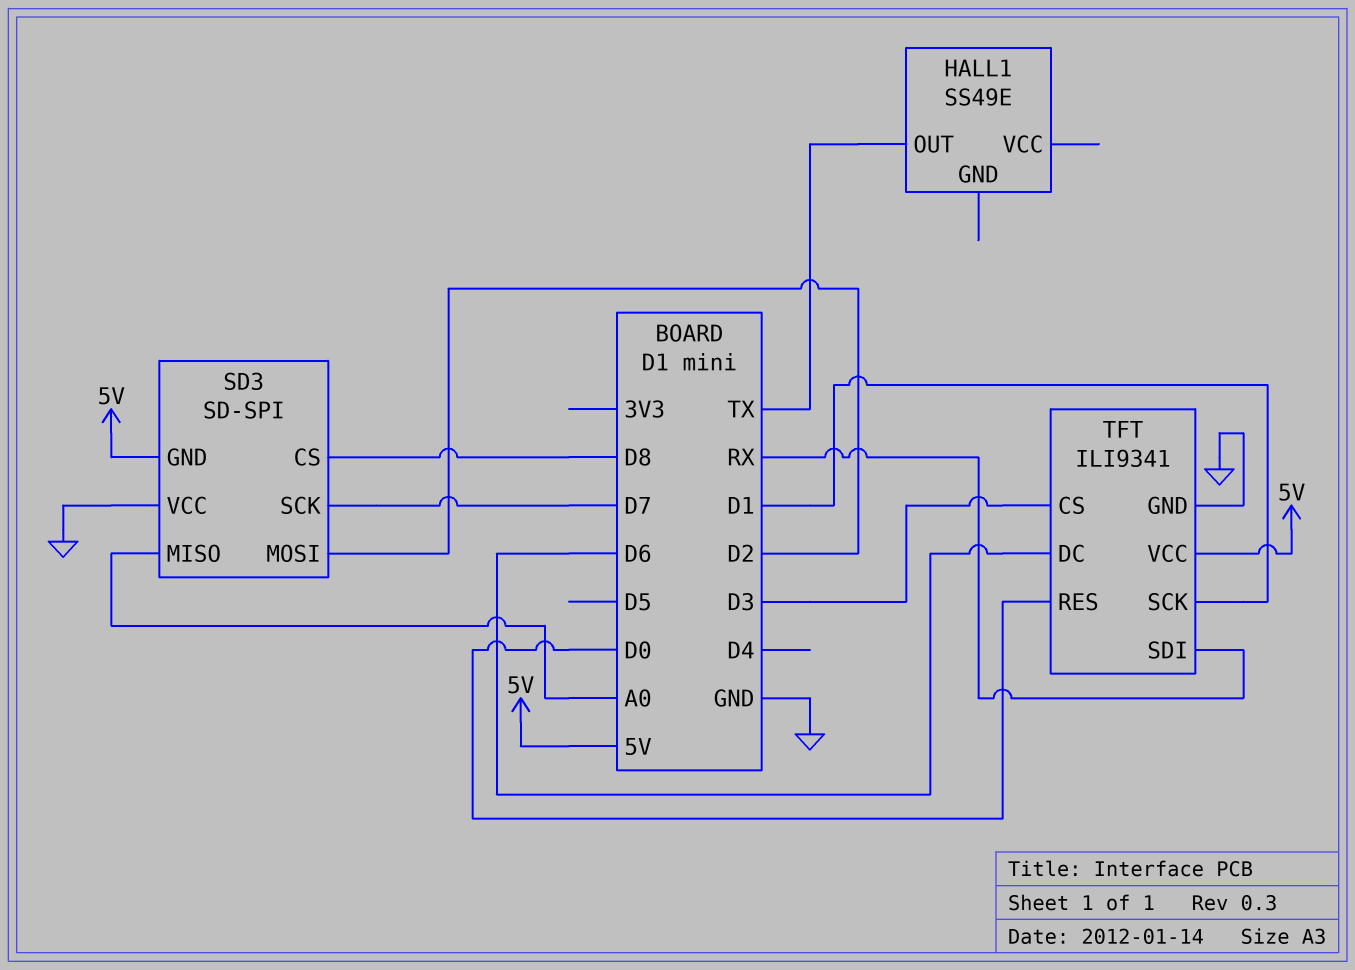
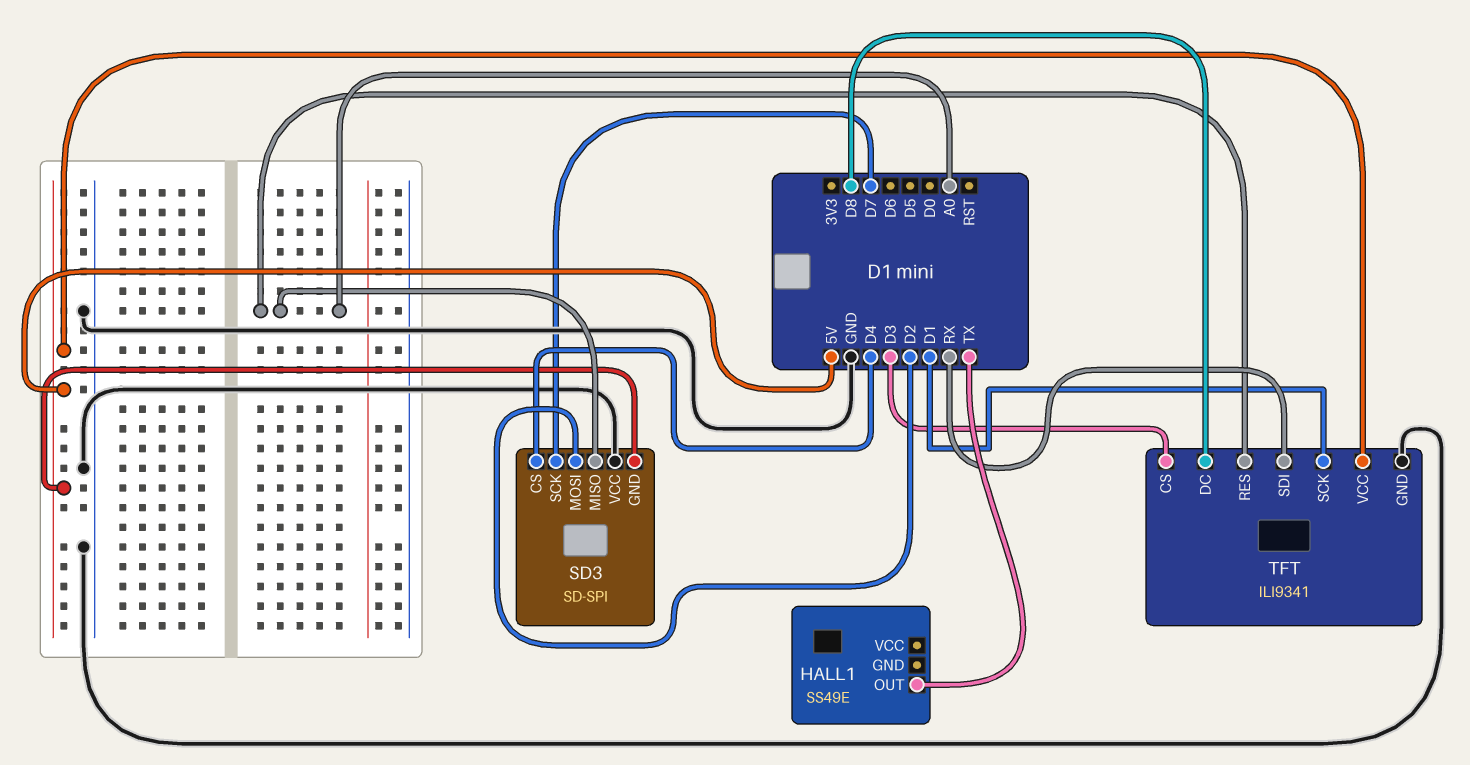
SD3 pin CS: D8 -> D4
TFT pin DC: D6 -> D8
TFT pin RES: D0 -> A0

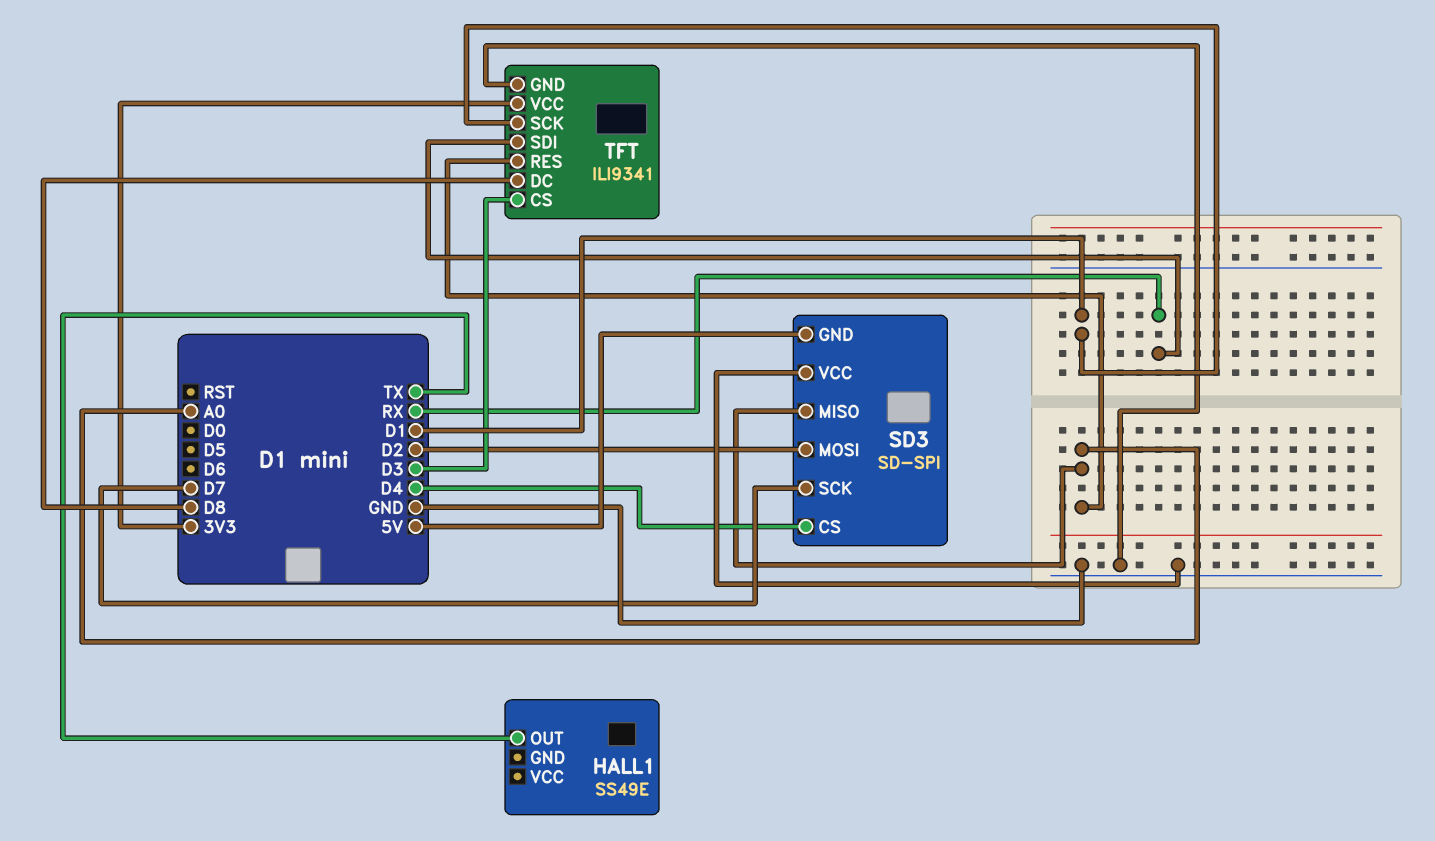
TFT pin VCC: 5V -> 3V3

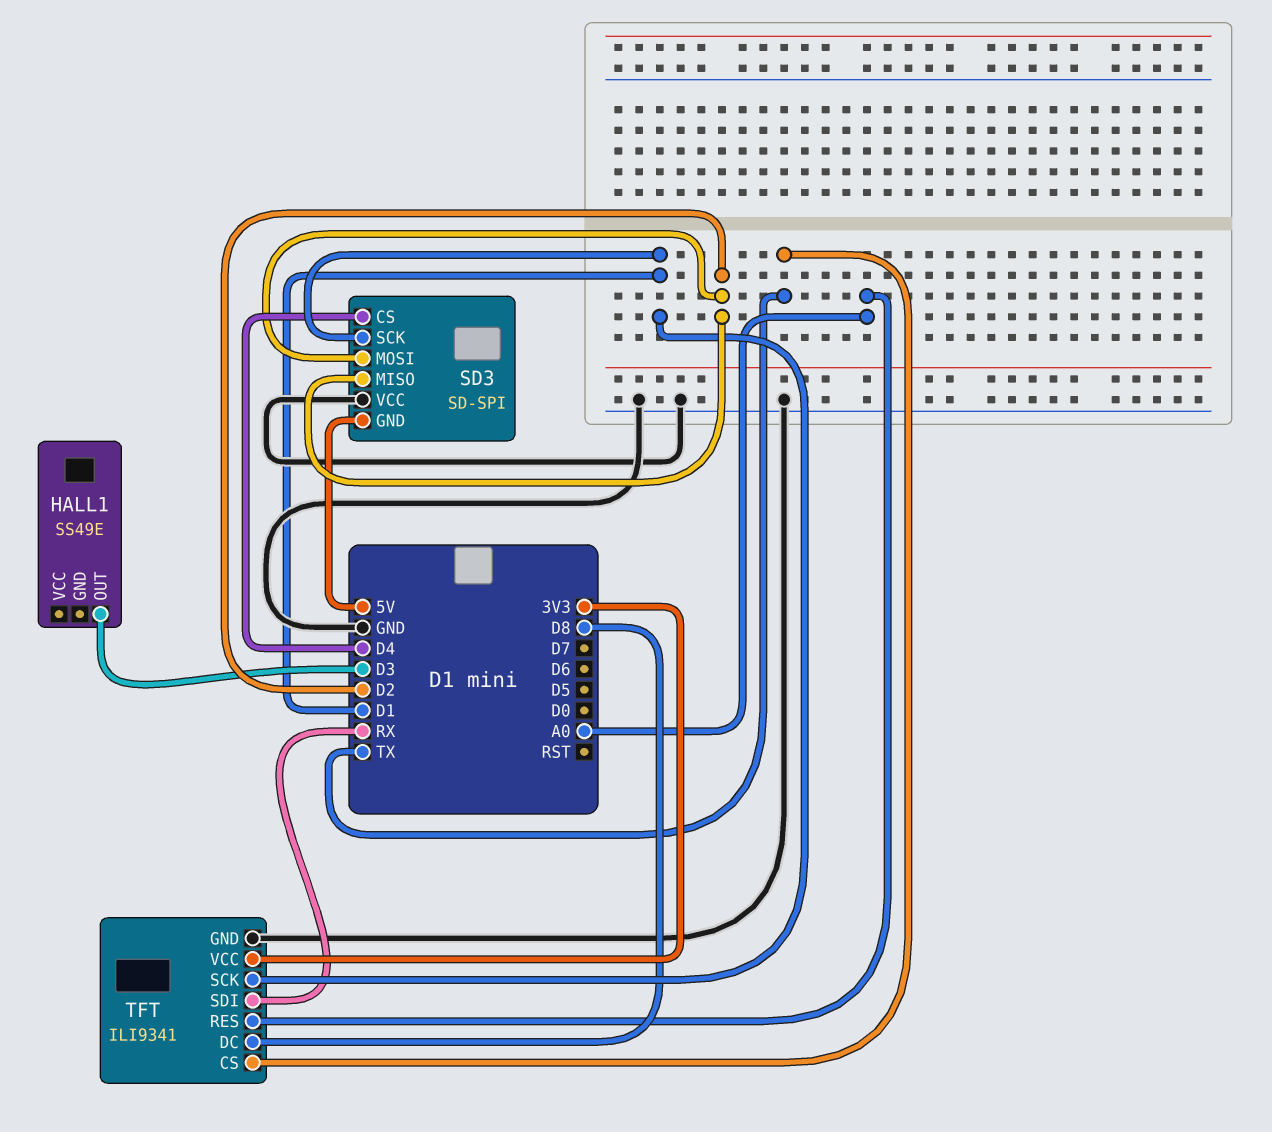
HALL1 pin OUT: TX -> D3
SD3 pin MISO: A0 -> D2
SD3 pin SCK: D7 -> D1
TFT pin CS: D3 -> TX

